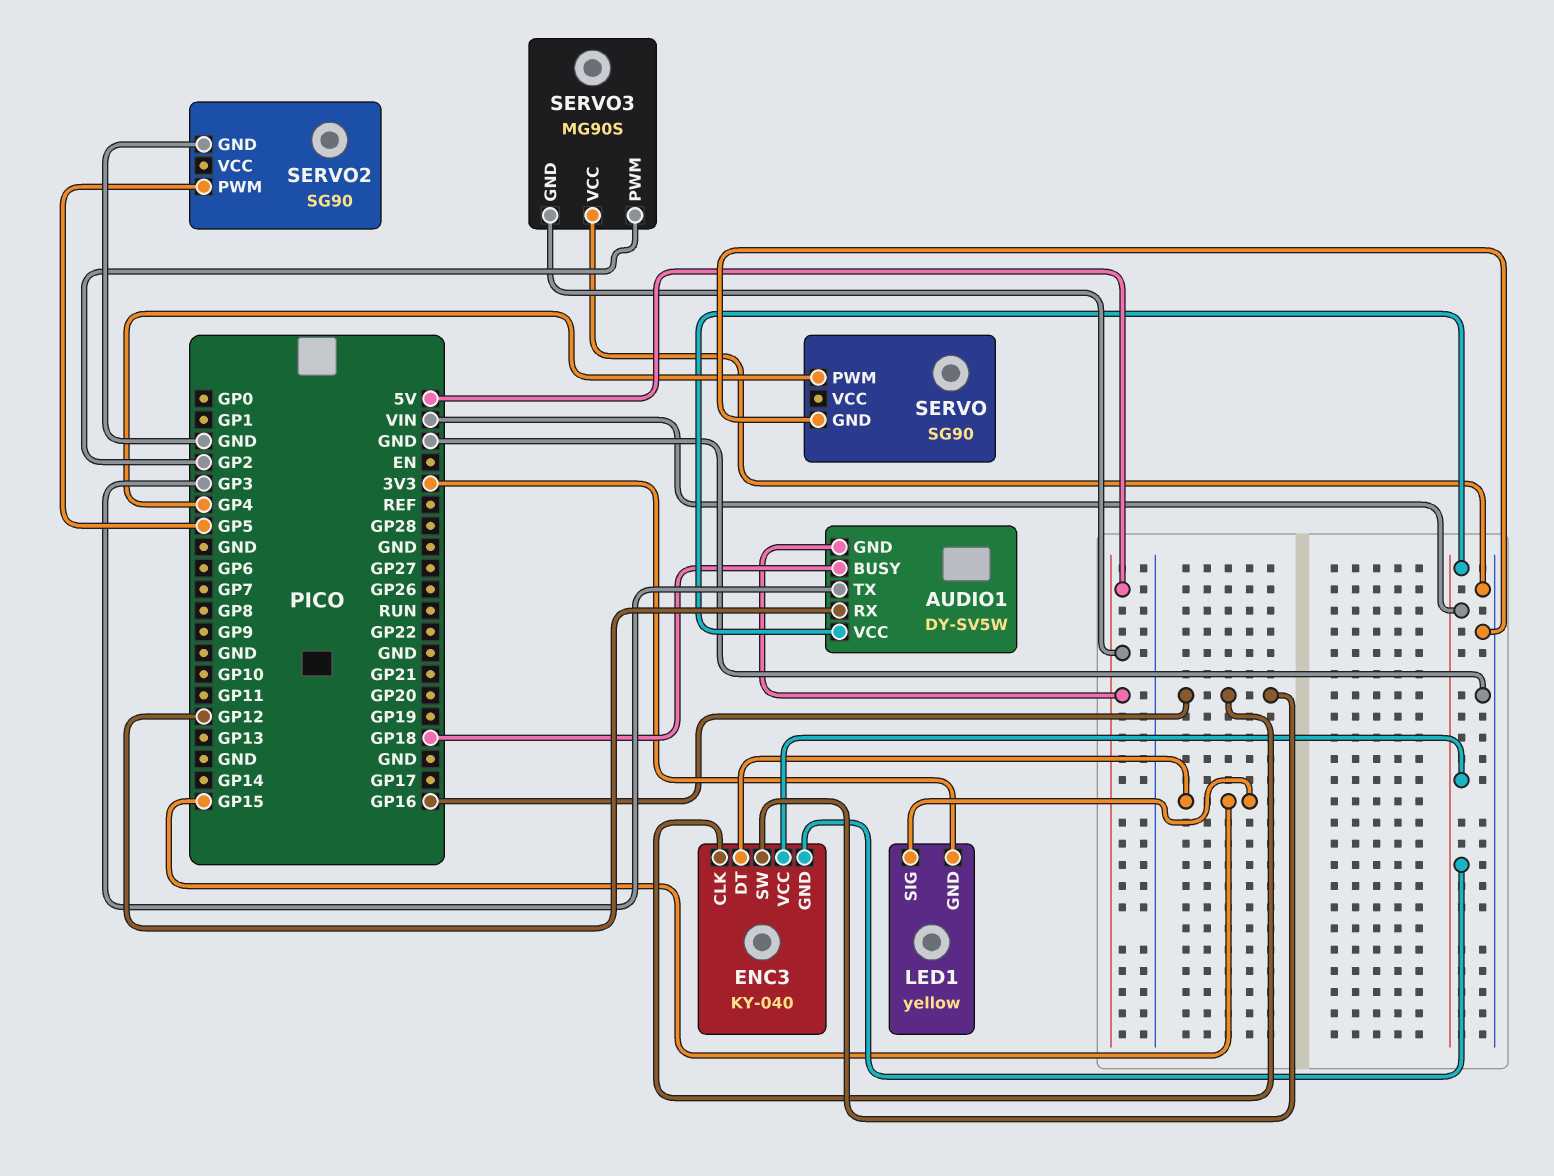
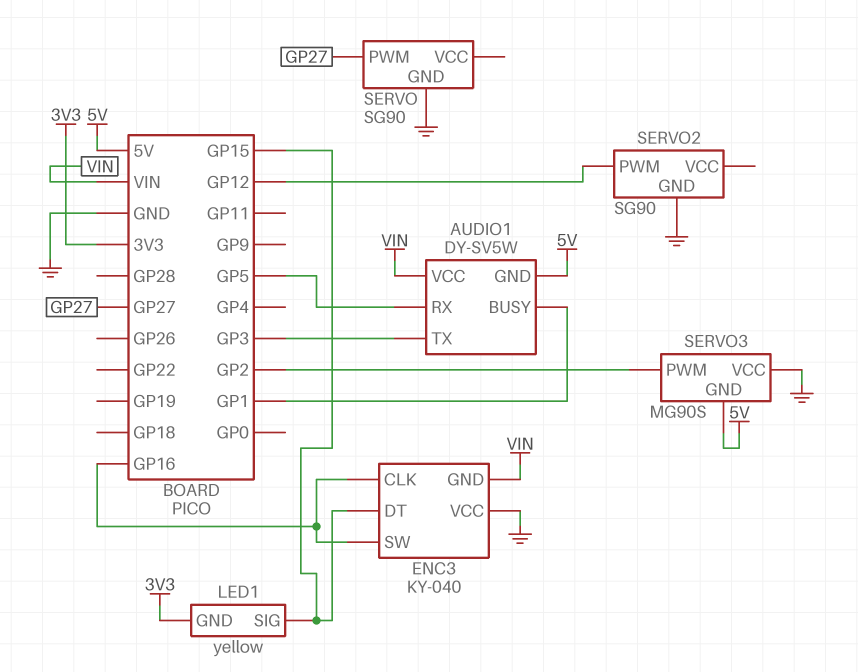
AUDIO1 pin BUSY: GP18 -> GP1
AUDIO1 pin RX: GP12 -> GP5
ENC3 pin VCC: VIN -> GND
SERVO pin PWM: GP4 -> GP27
SERVO2 pin PWM: GP5 -> GP12

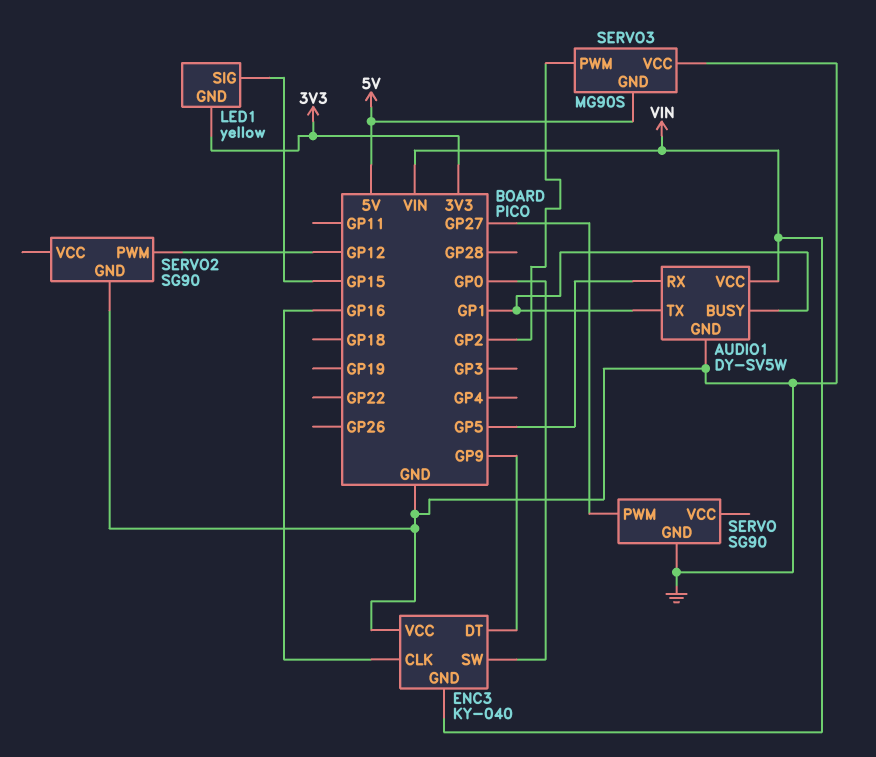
AUDIO1 pin GND: 5V -> GND
AUDIO1 pin TX: GP3 -> GP1
ENC3 pin DT: GP15 -> GP9
ENC3 pin SW: GP16 -> GP0

